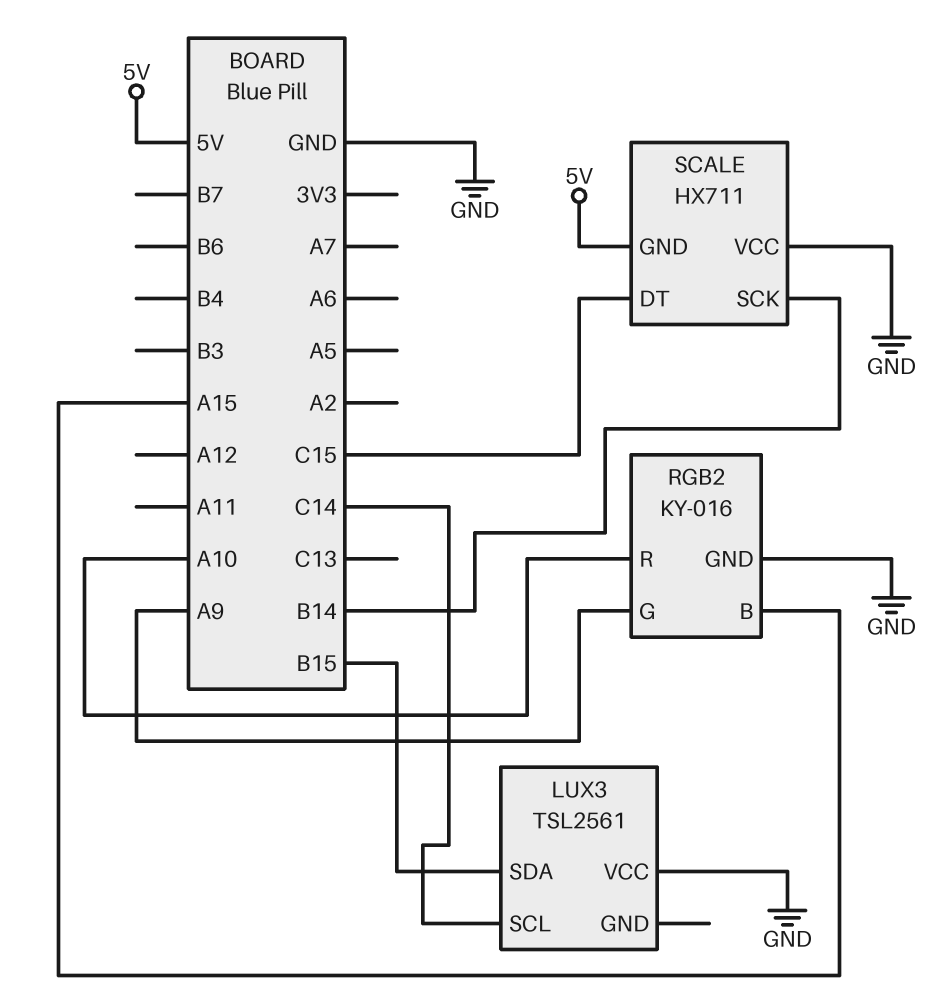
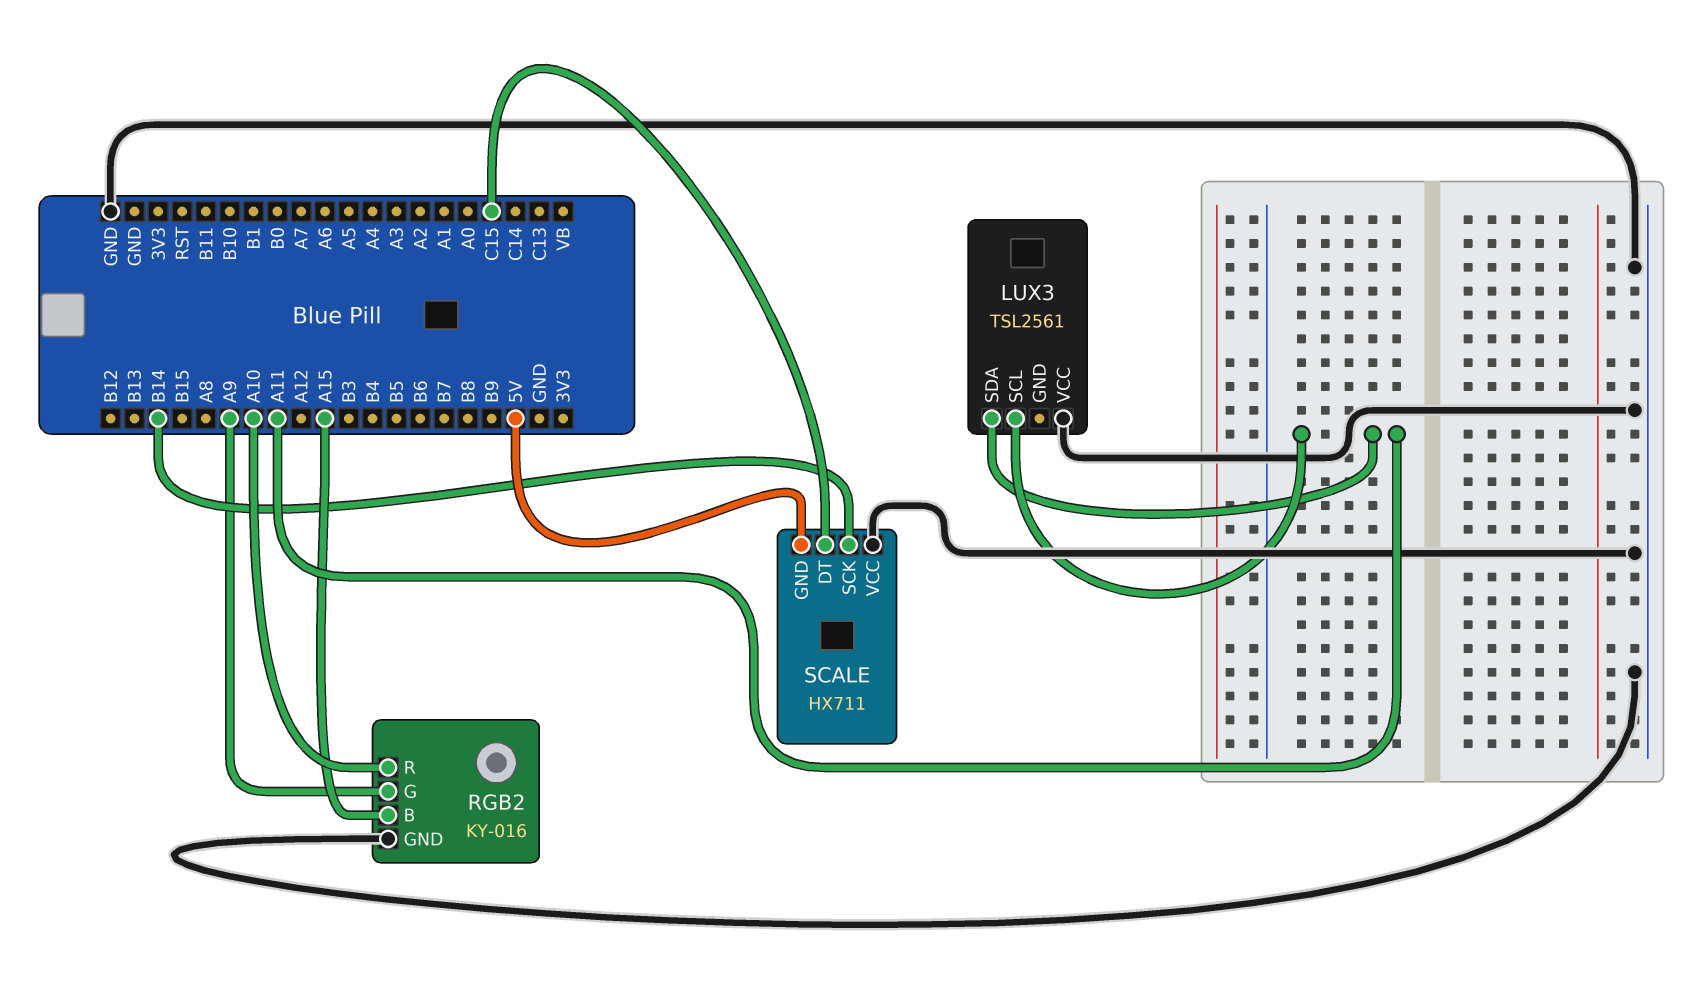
LUX3 pin SCL: C14 -> A11
LUX3 pin SDA: B15 -> A11

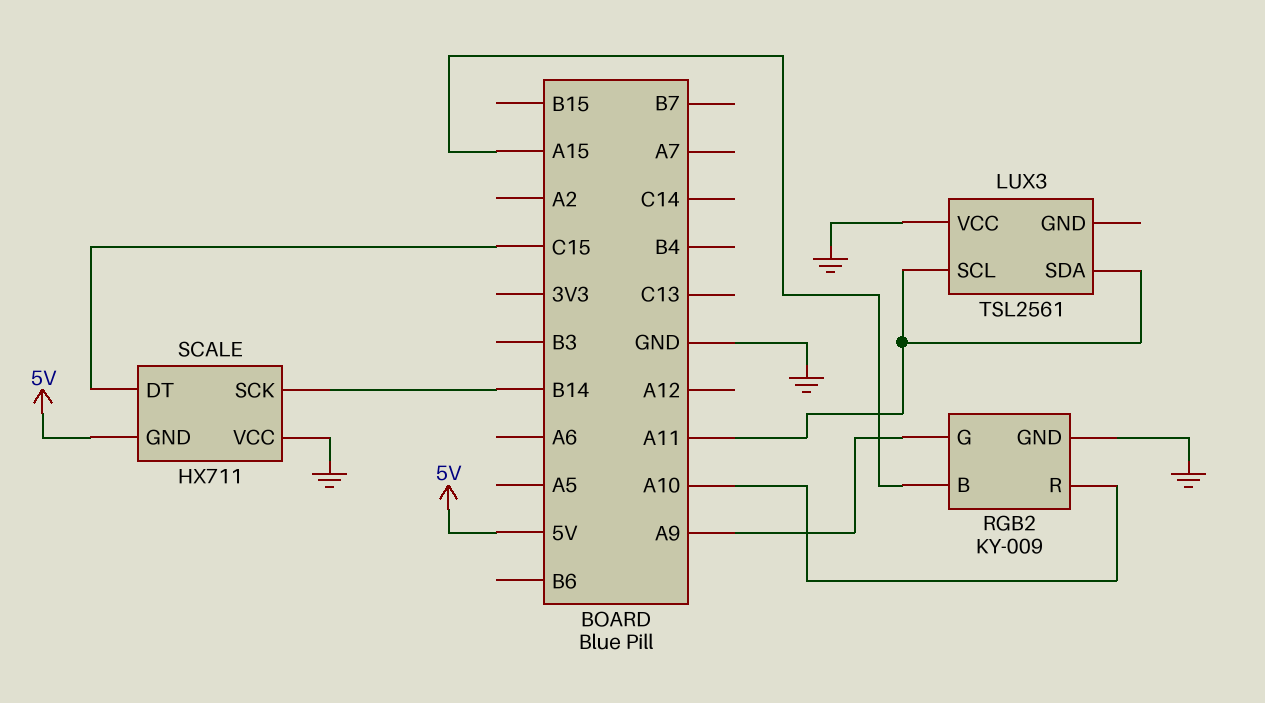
RGB2: KY-016 -> KY-009

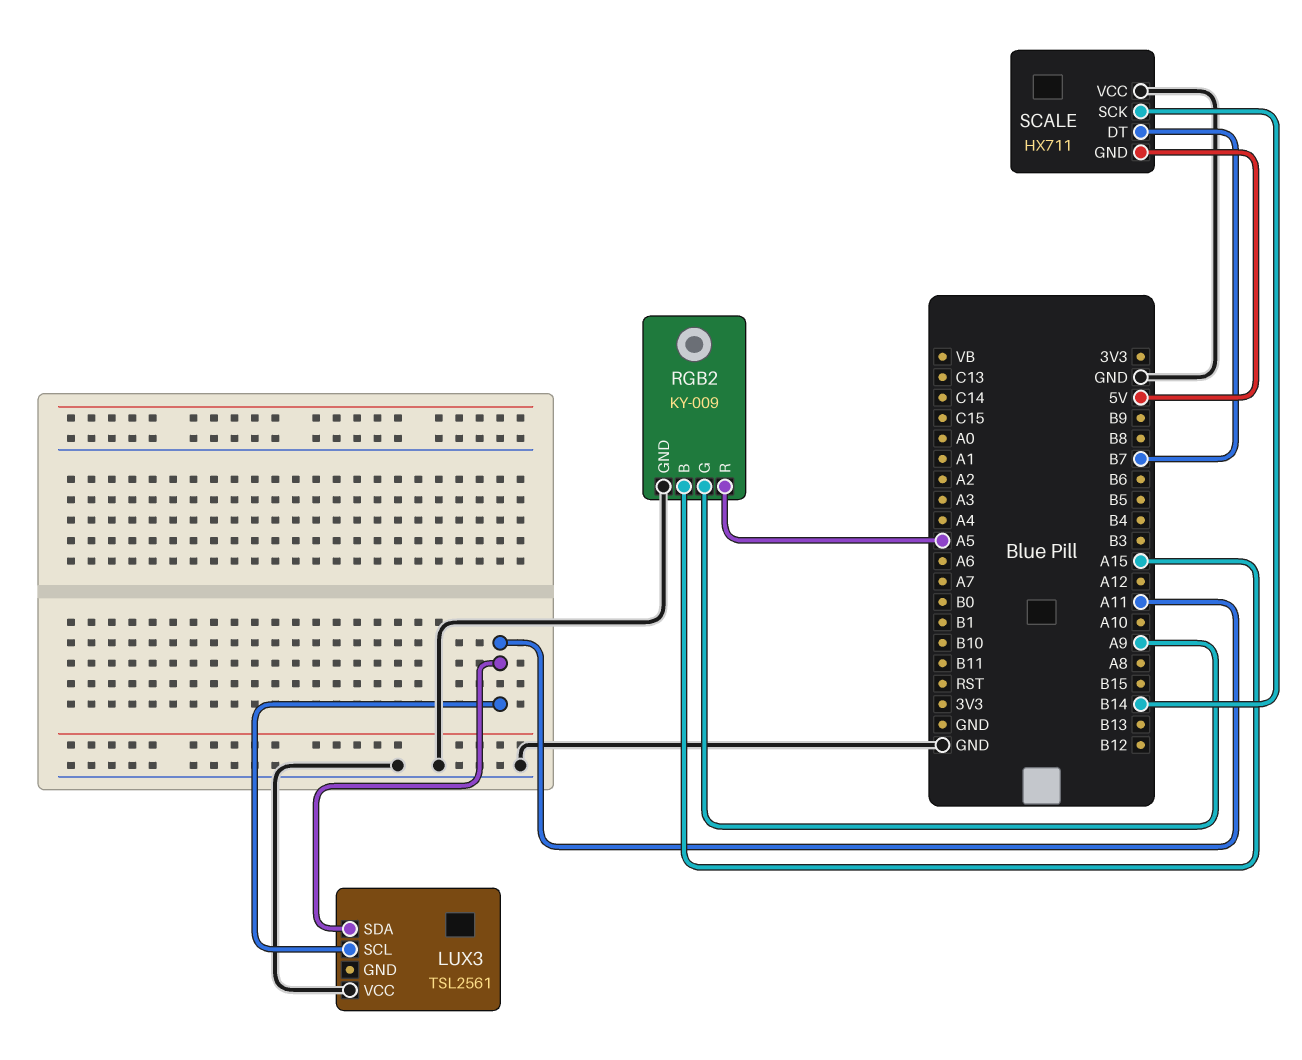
RGB2 pin R: A10 -> A5
SCALE pin DT: C15 -> B7

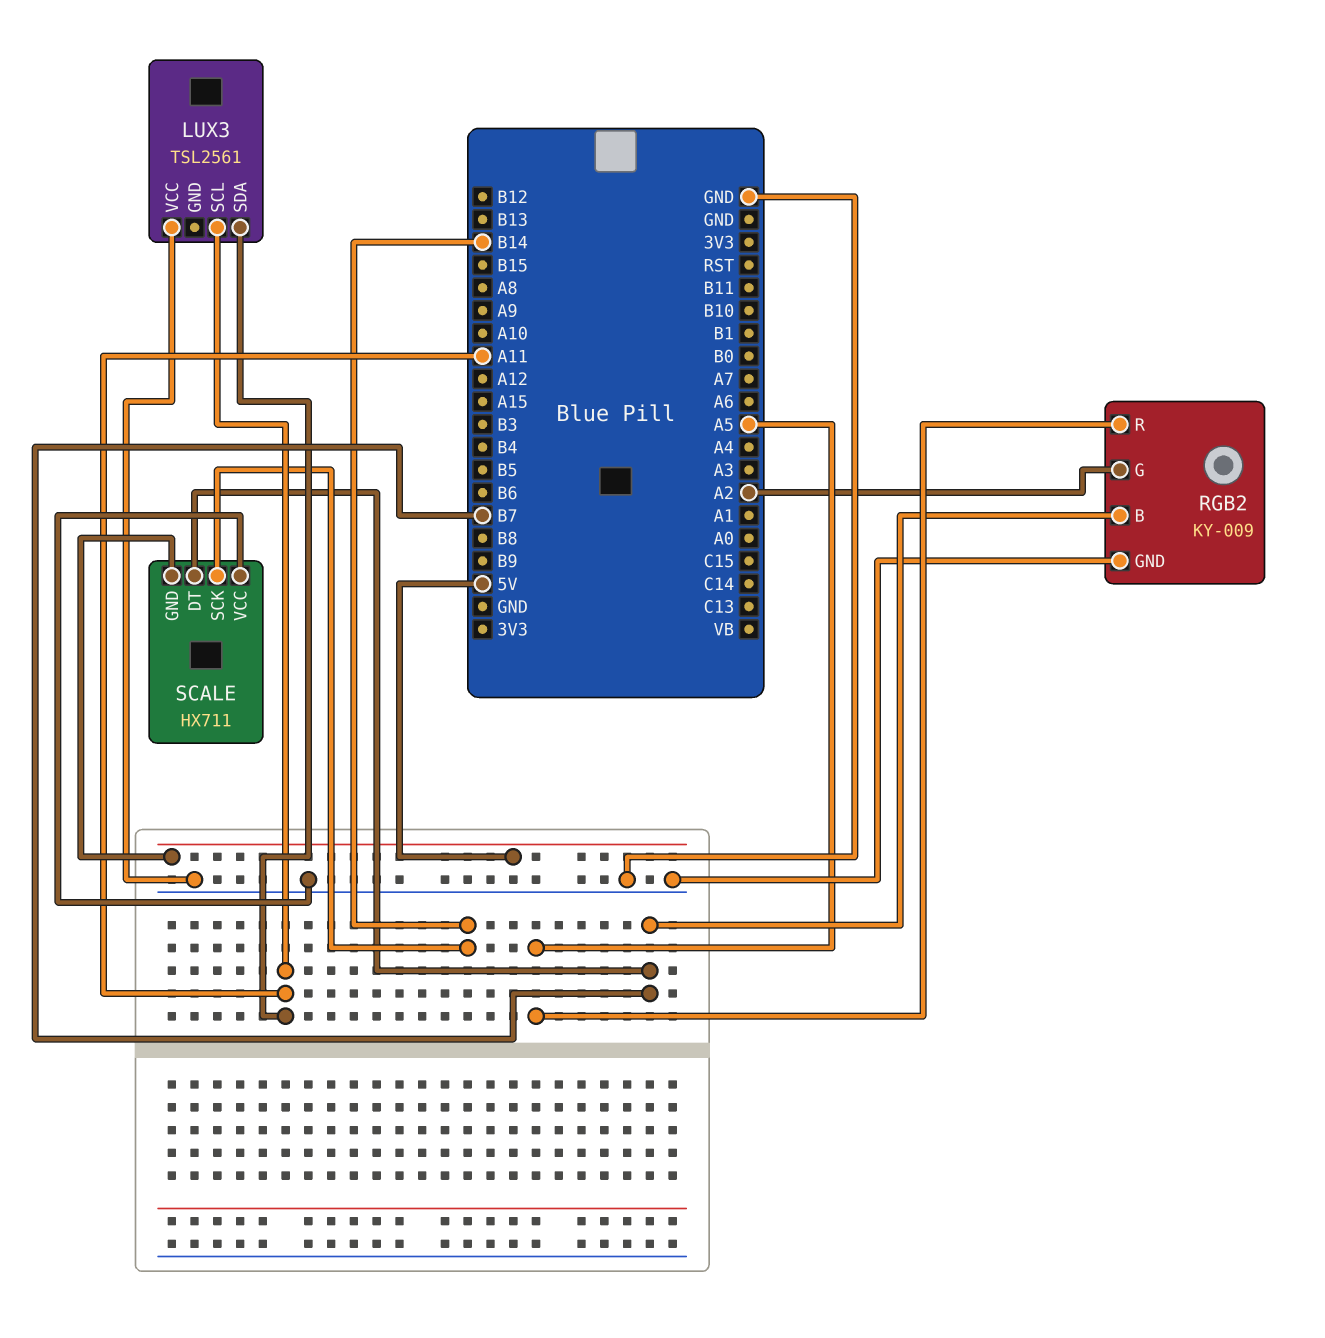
RGB2 pin B: A15 -> B7
RGB2 pin G: A9 -> A2

